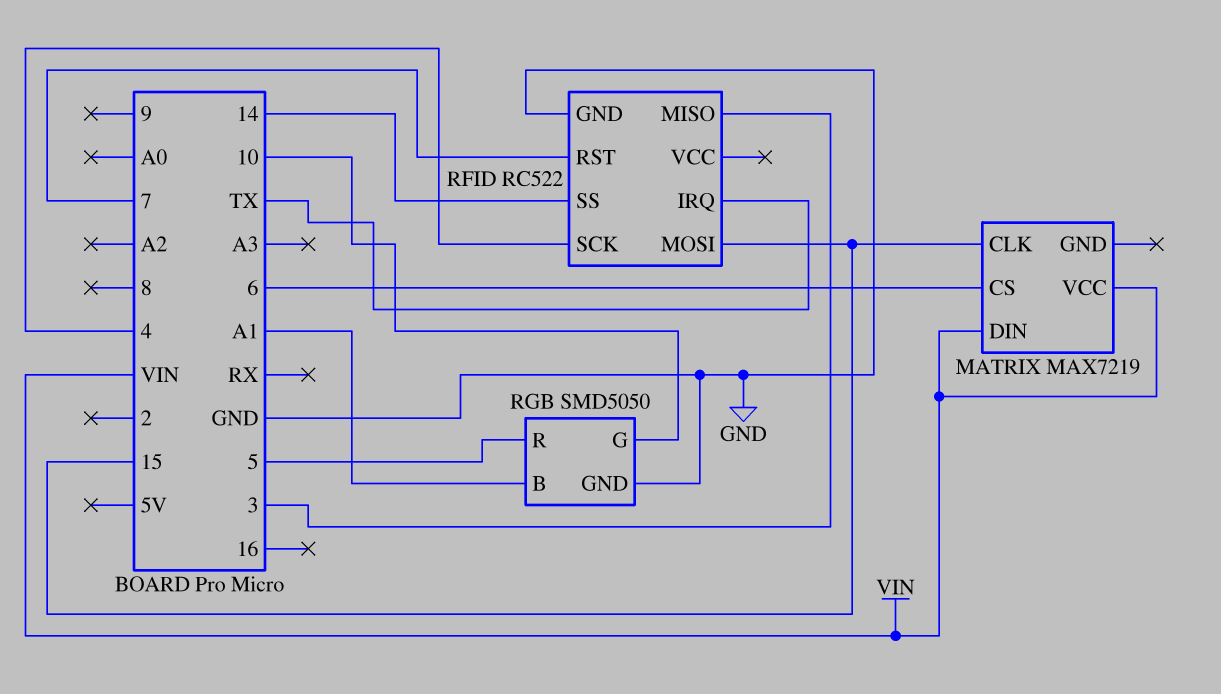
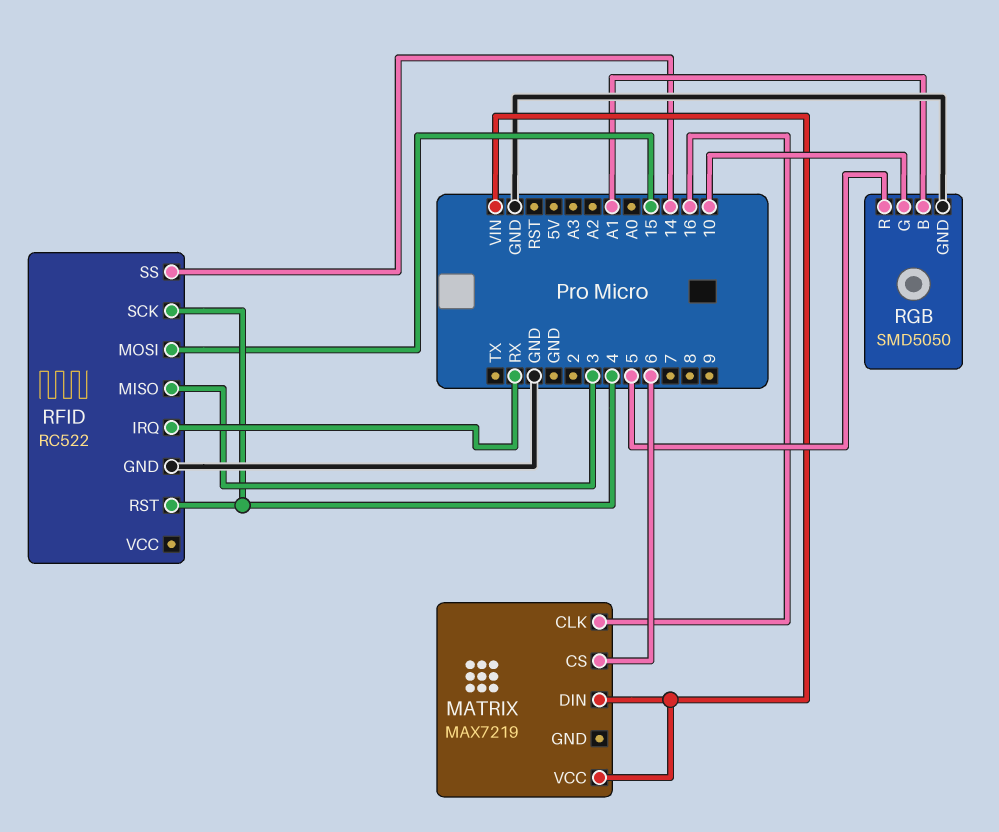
MATRIX pin CLK: 15 -> 16
RFID pin IRQ: TX -> RX
RFID pin RST: 7 -> 4

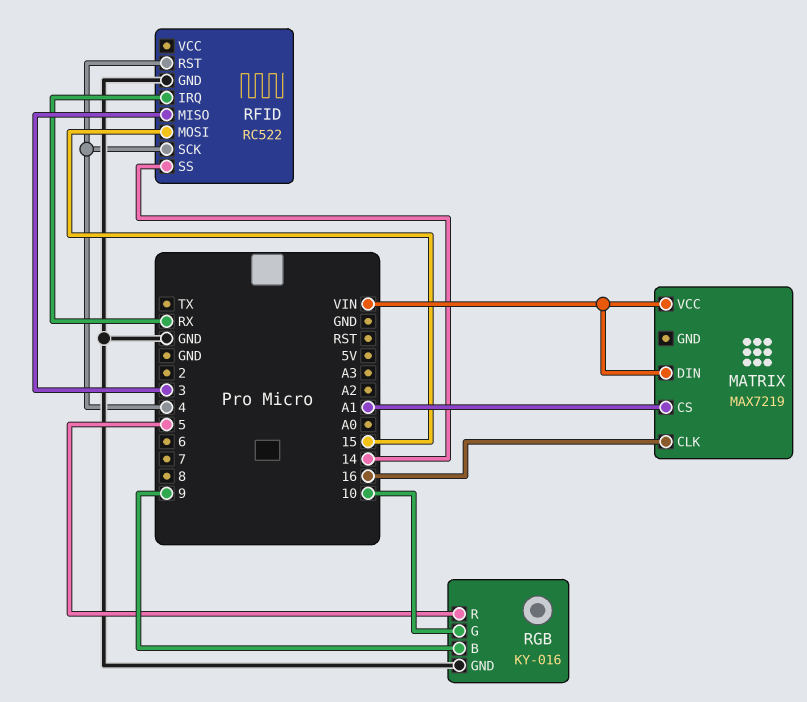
MATRIX pin CS: 6 -> A1
RGB: SMD5050 -> KY-016
RGB pin B: A1 -> 9

